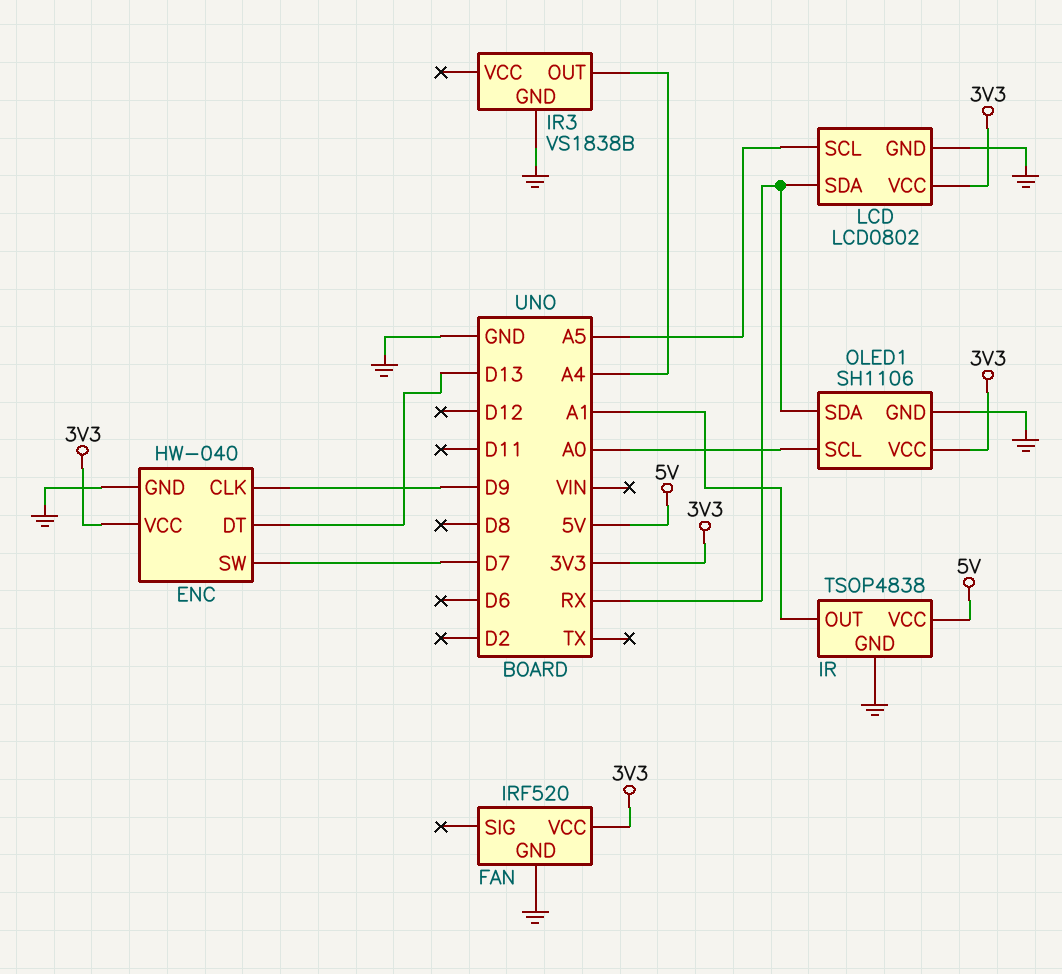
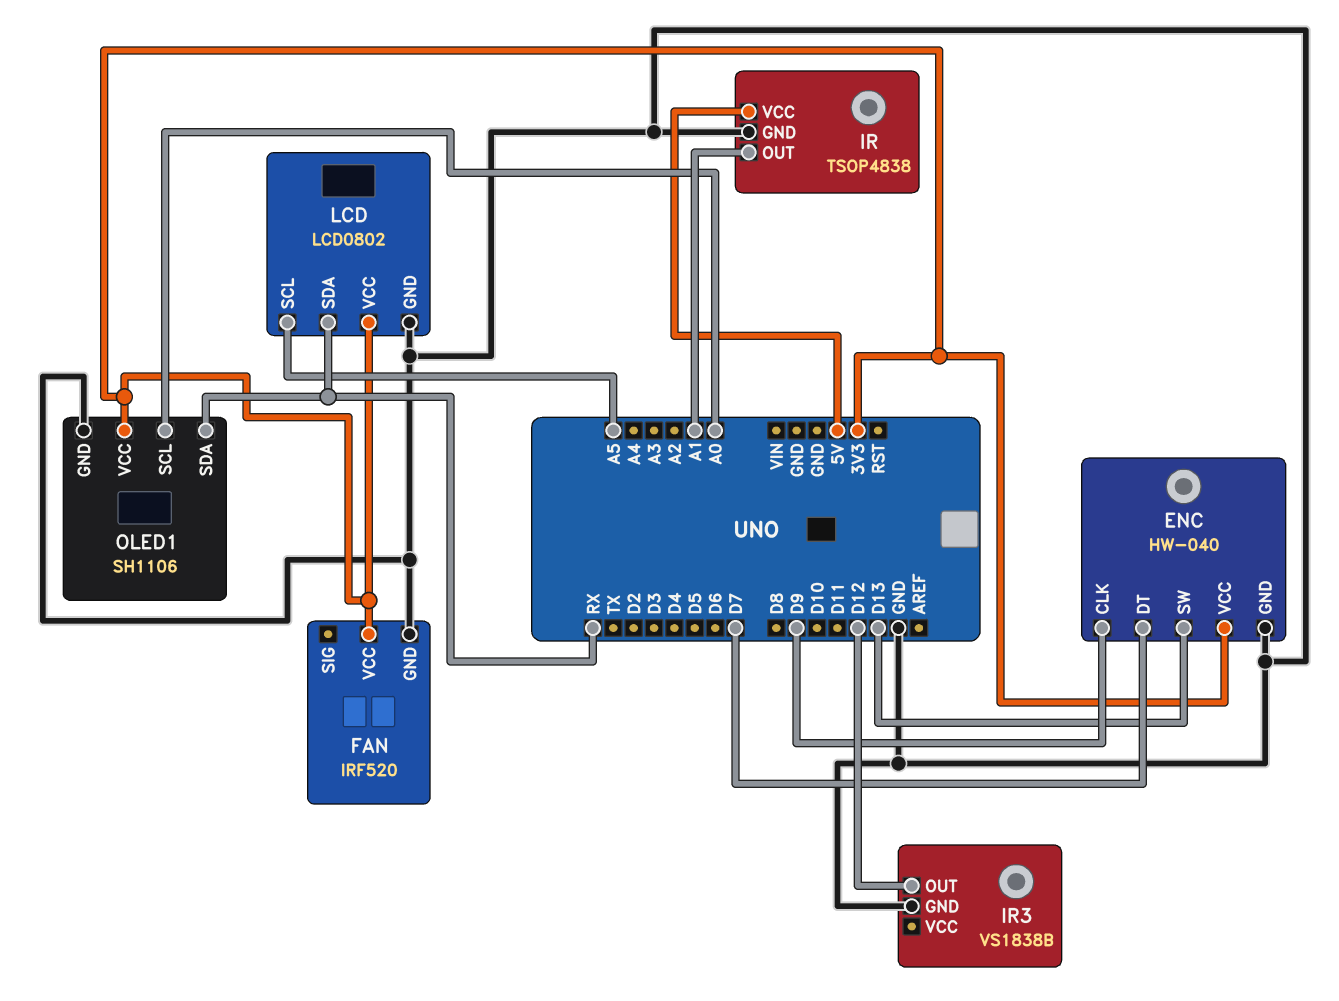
ENC pin DT: D13 -> D7
ENC pin SW: D7 -> D13
IR3 pin OUT: A4 -> D12

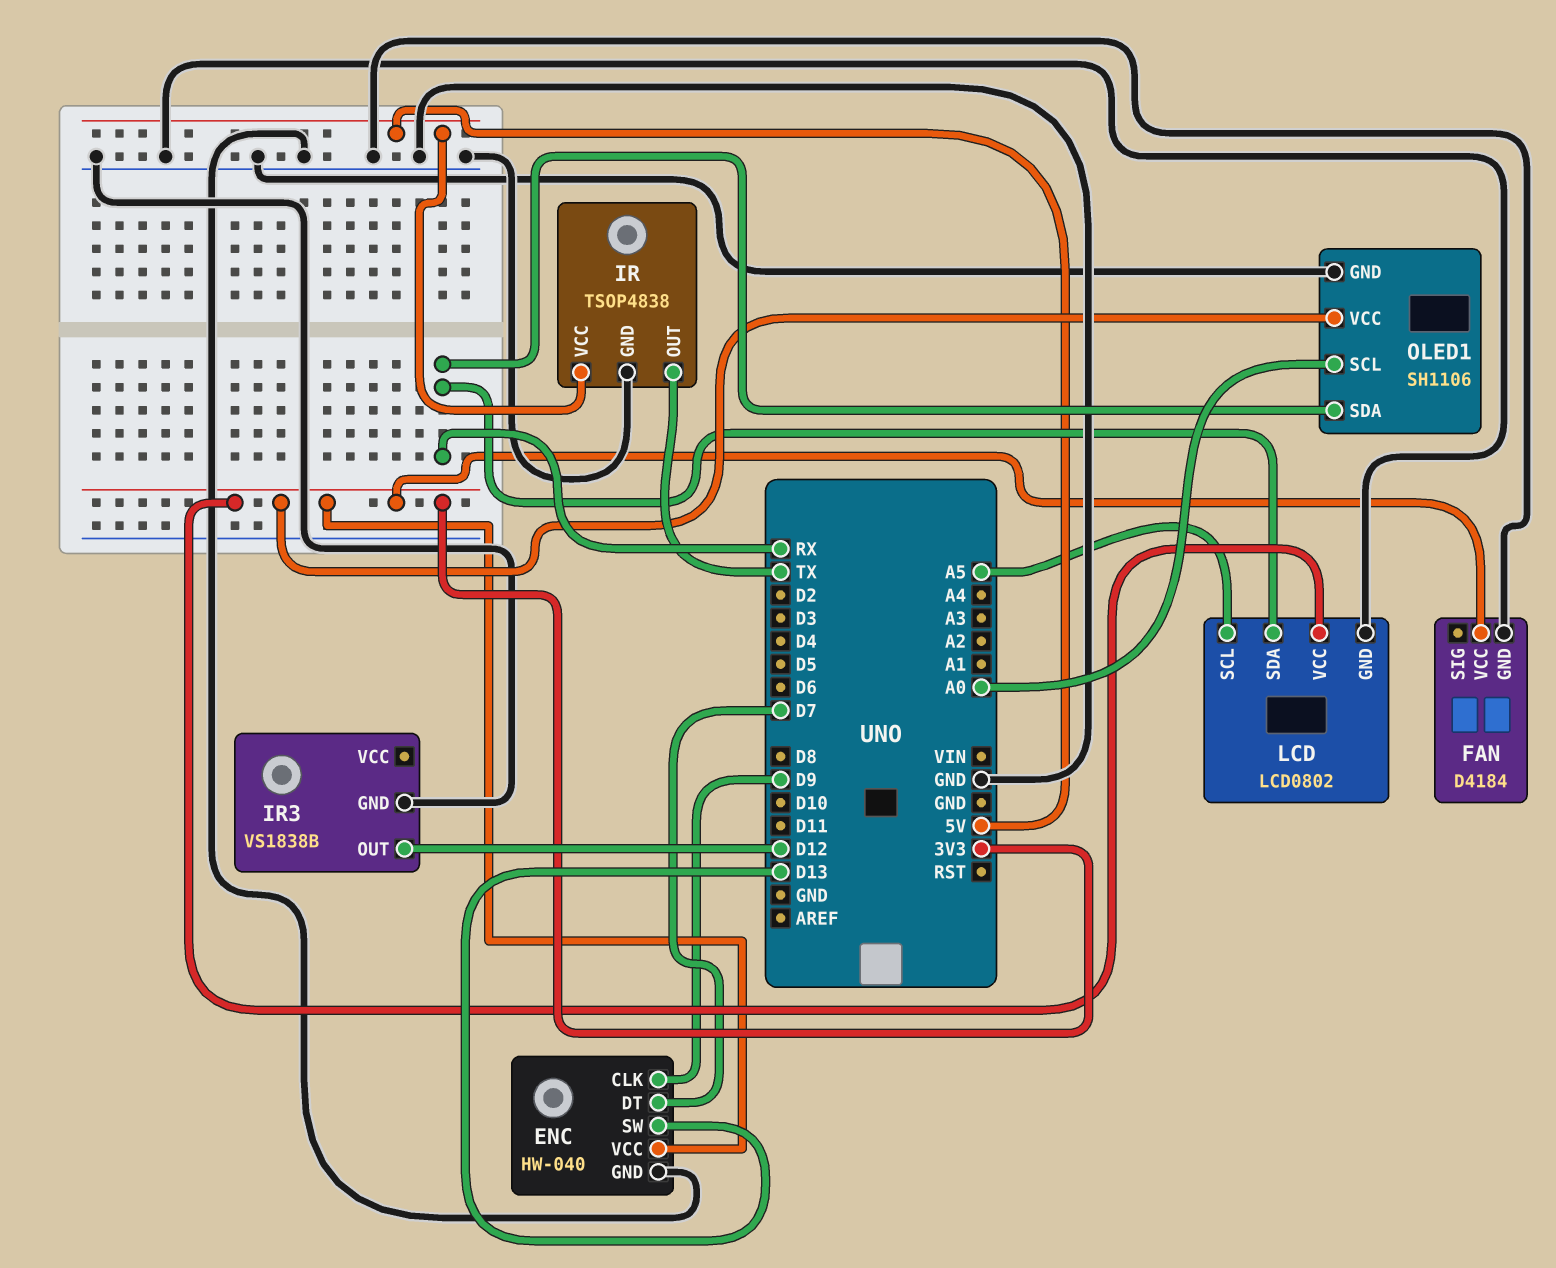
FAN: IRF520 -> D4184
IR pin OUT: A1 -> TX

